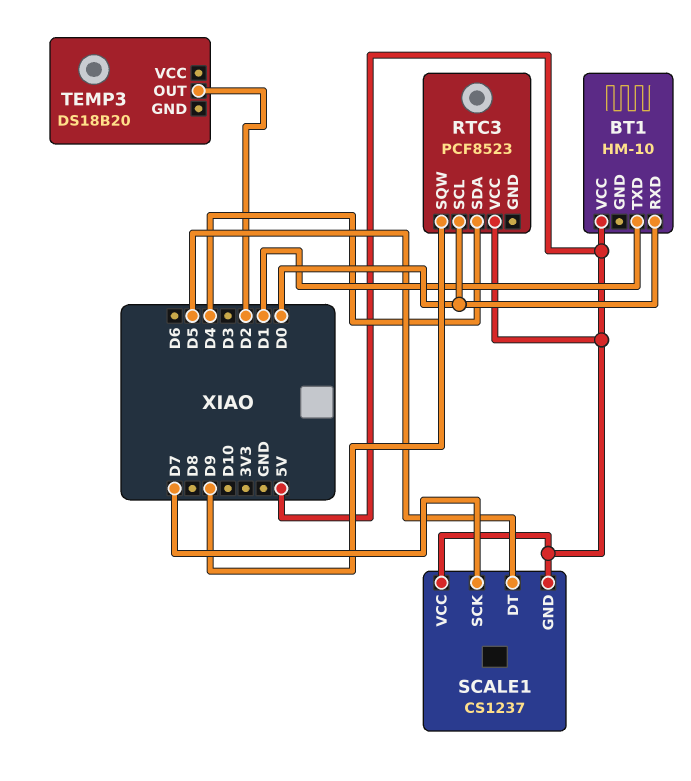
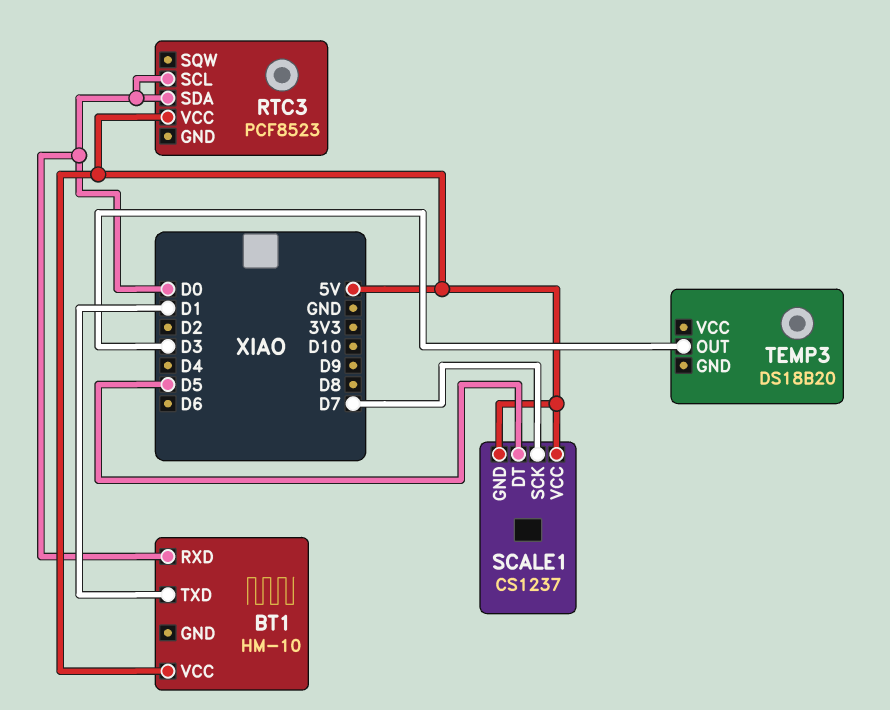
RTC3 pin SDA: D4 -> D0
RTC3 pin SQW: D9 -> none
TEMP3 pin OUT: D2 -> D3

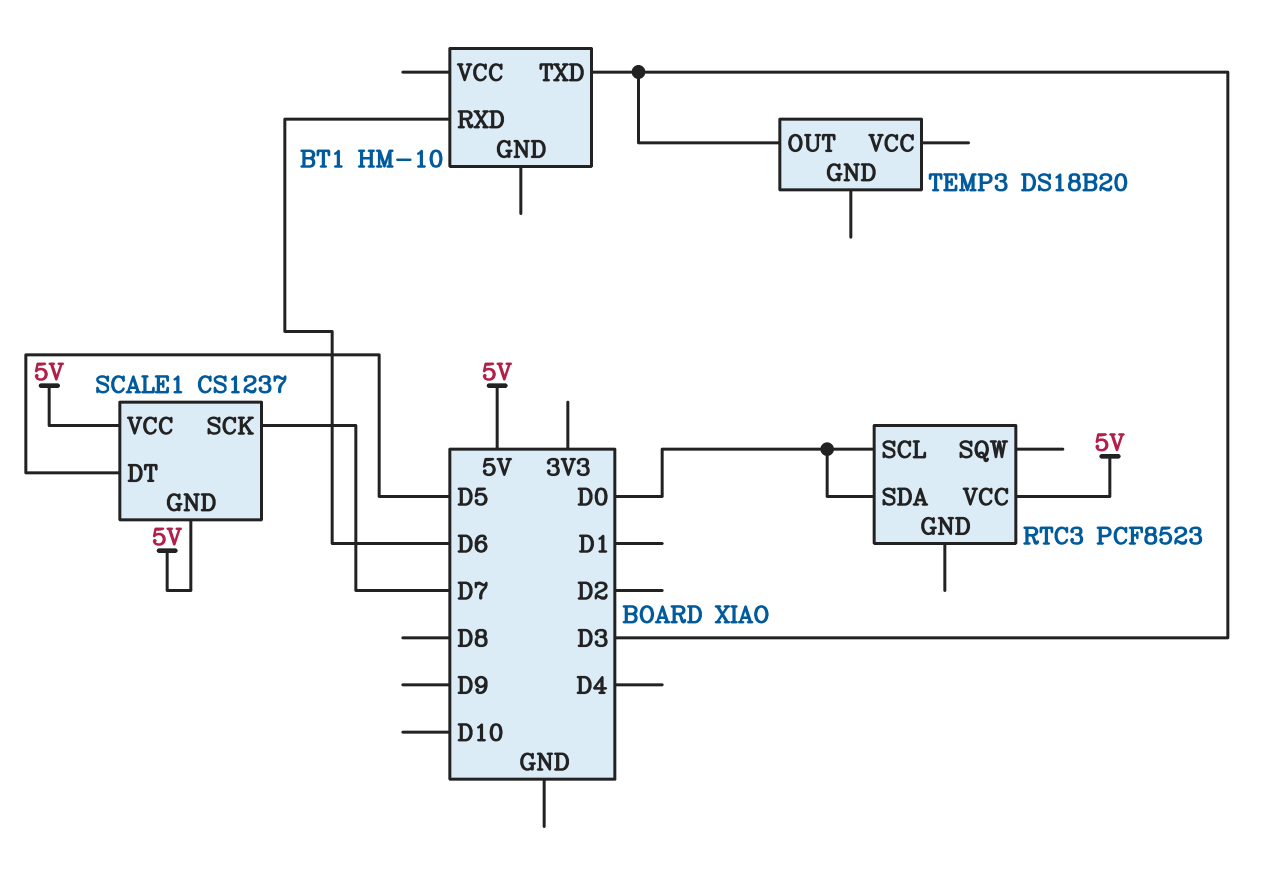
BT1 pin RXD: D0 -> D6
BT1 pin TXD: D1 -> D3
BT1 pin VCC: 5V -> none

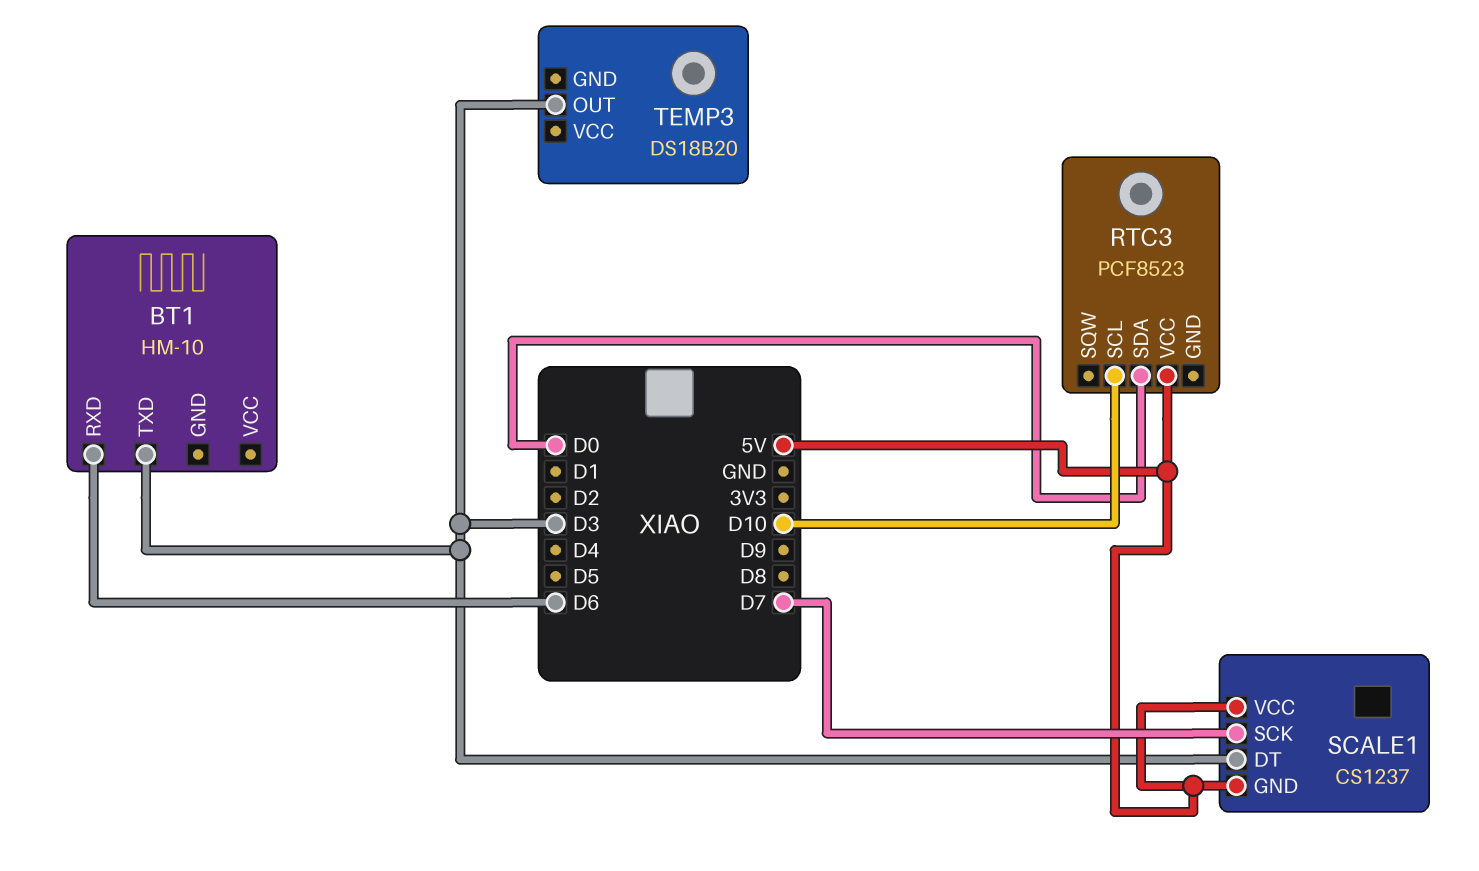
RTC3 pin SCL: D0 -> D10
SCALE1 pin DT: D5 -> D3

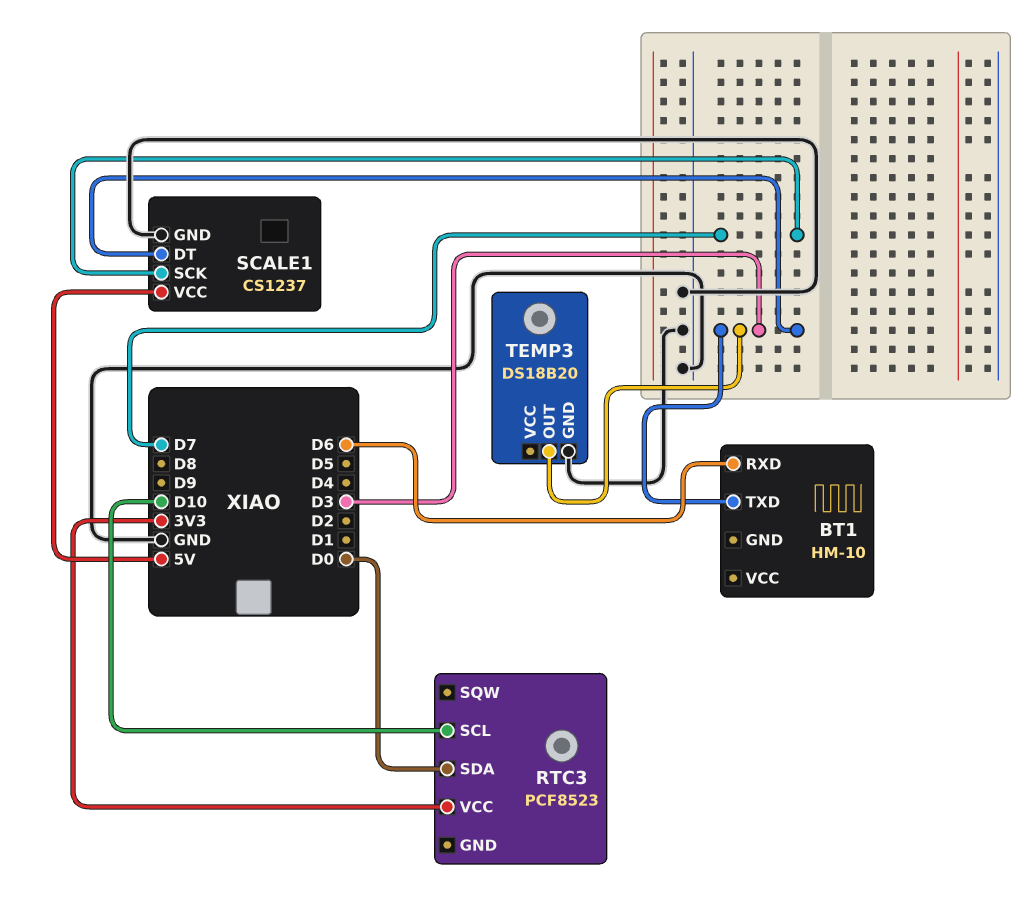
RTC3 pin VCC: 5V -> 3V3
SCALE1 pin GND: 5V -> GND
TEMP3 pin GND: none -> GND

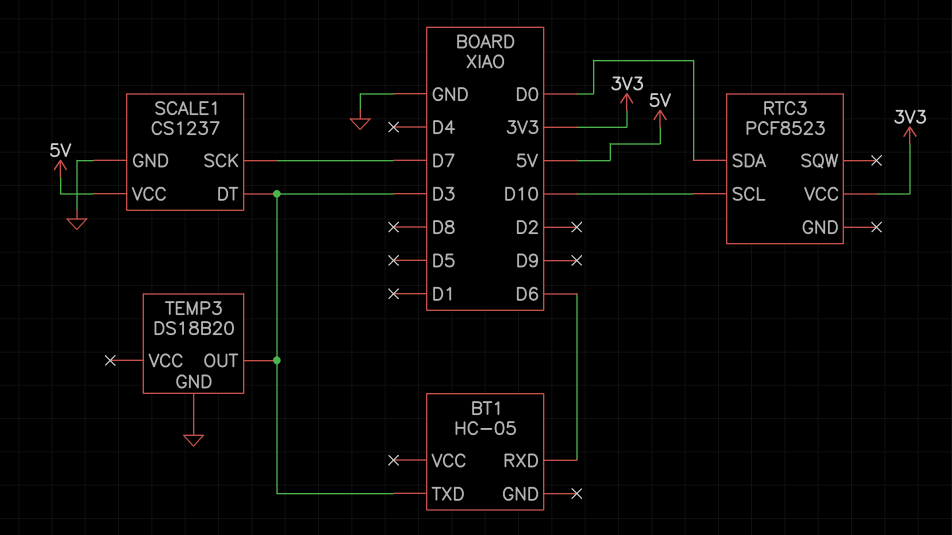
BT1: HM-10 -> HC-05

